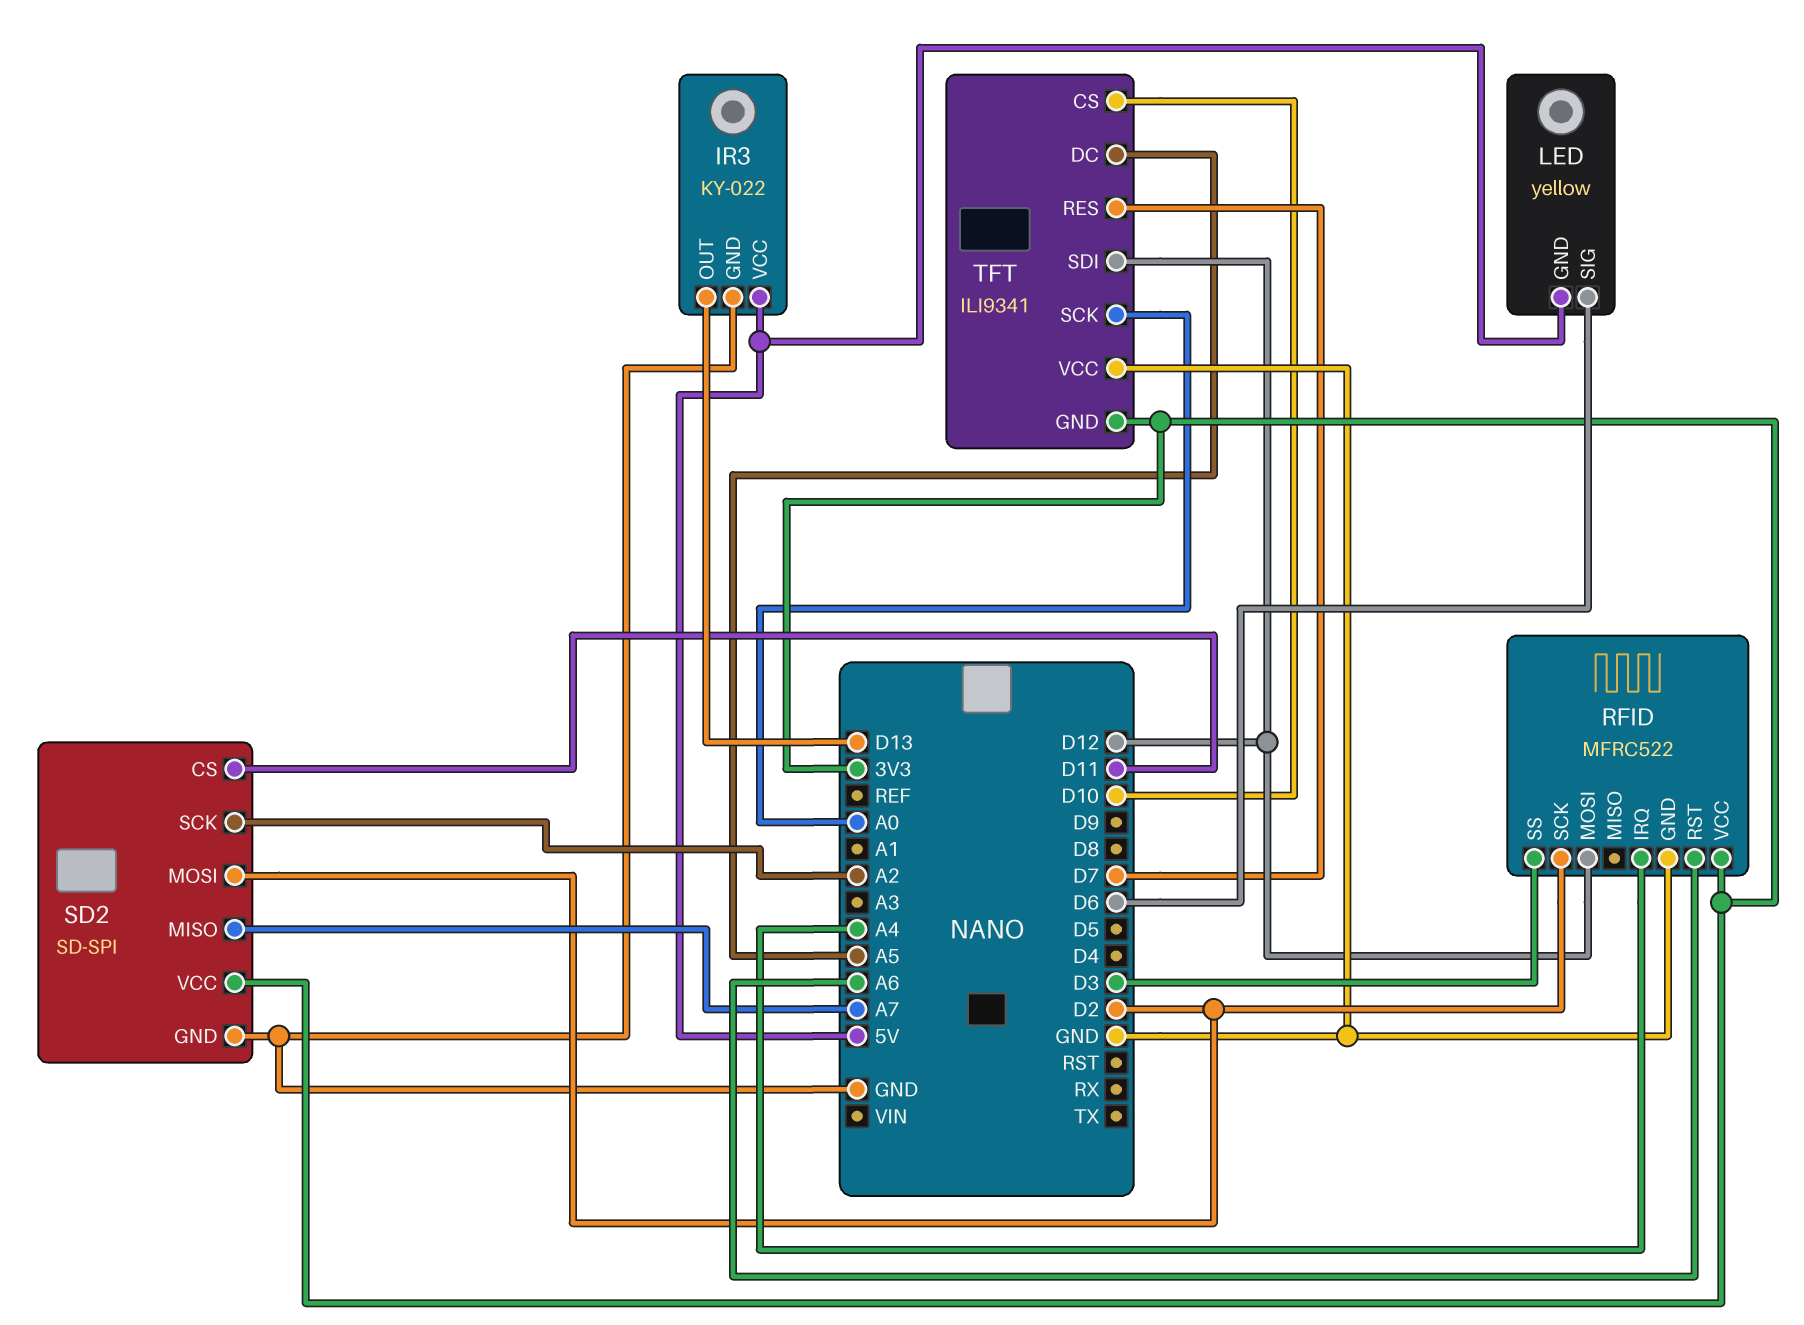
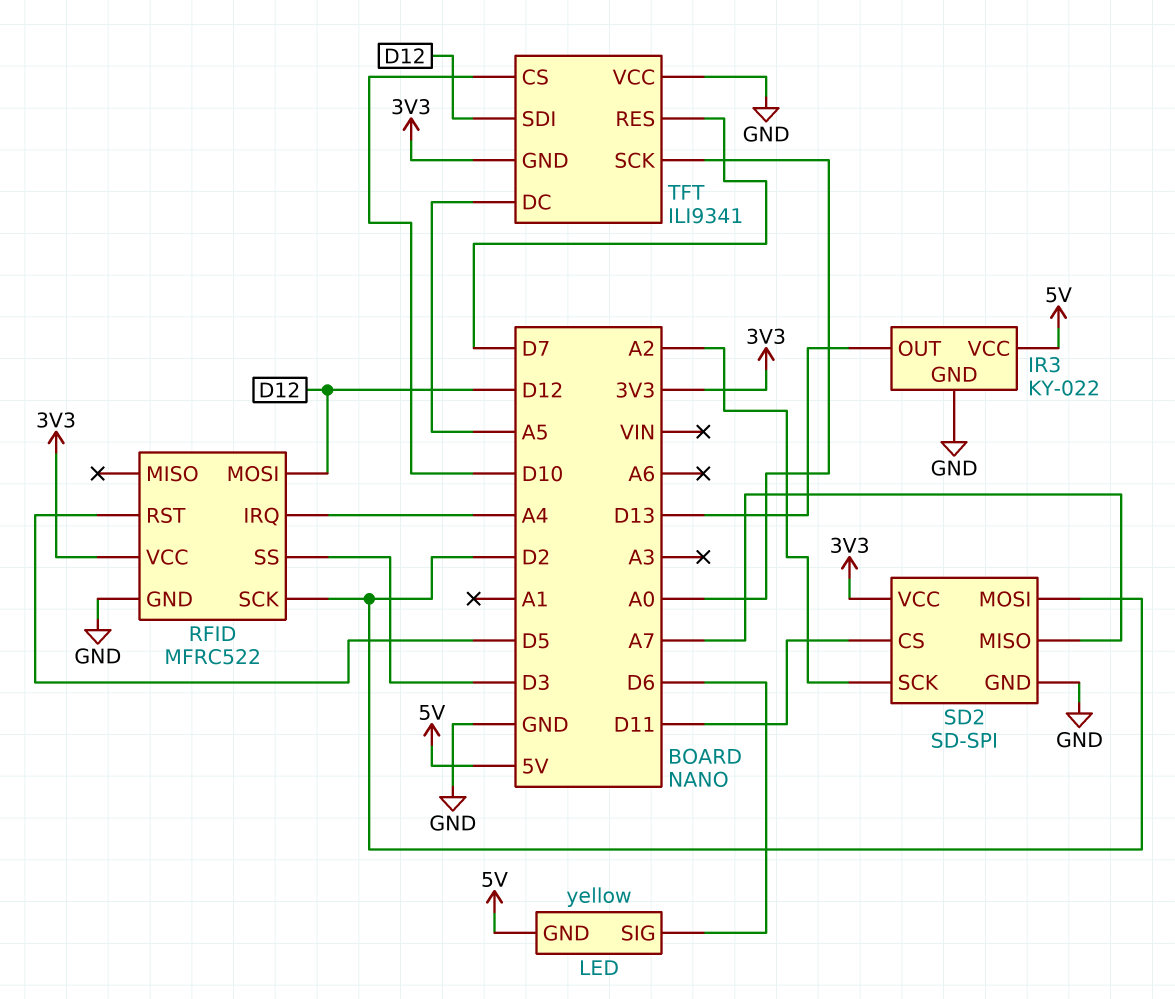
RFID pin RST: A6 -> D5

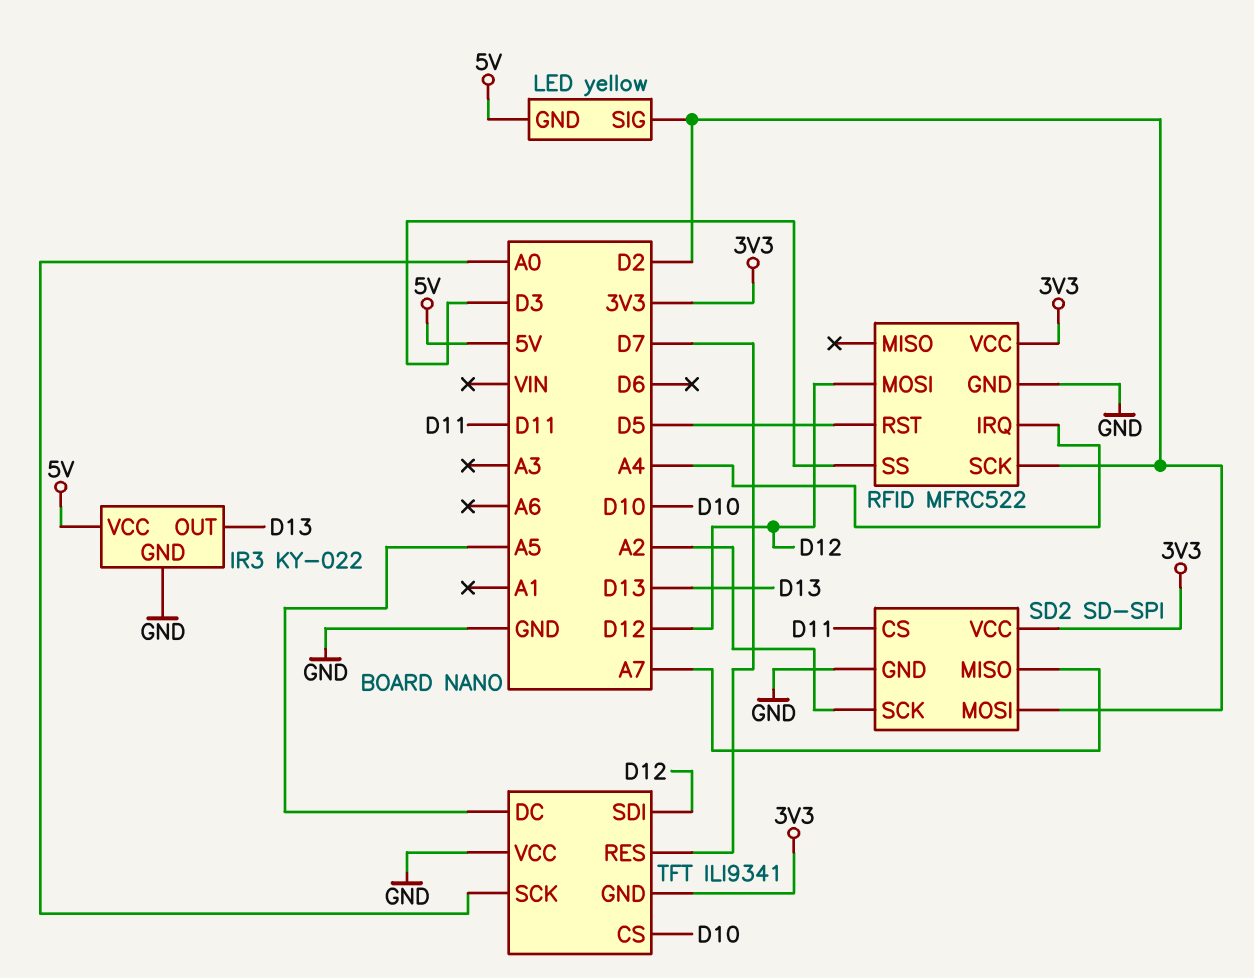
LED pin SIG: D6 -> D2

